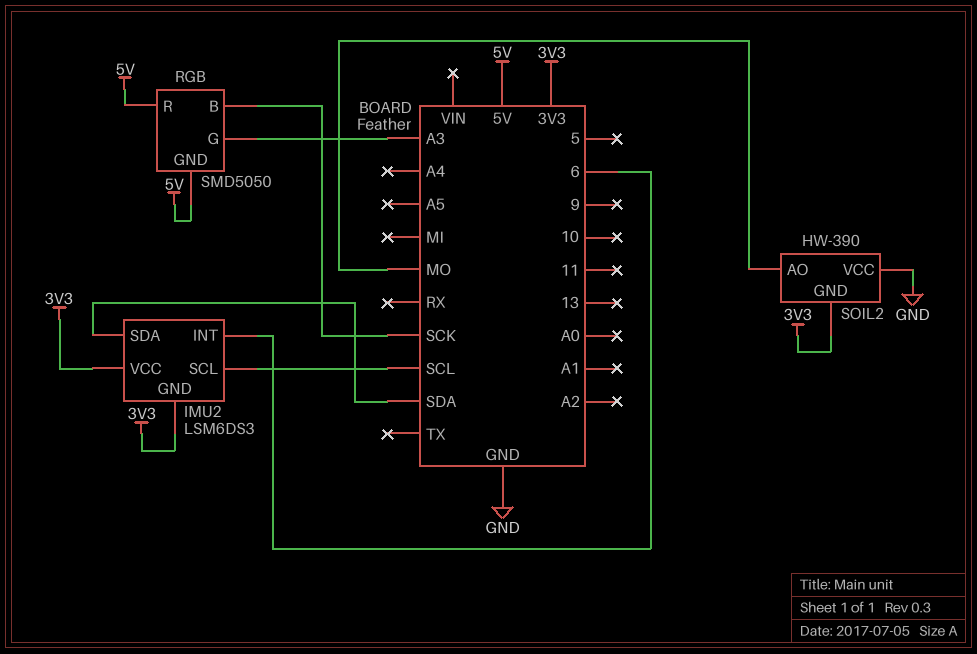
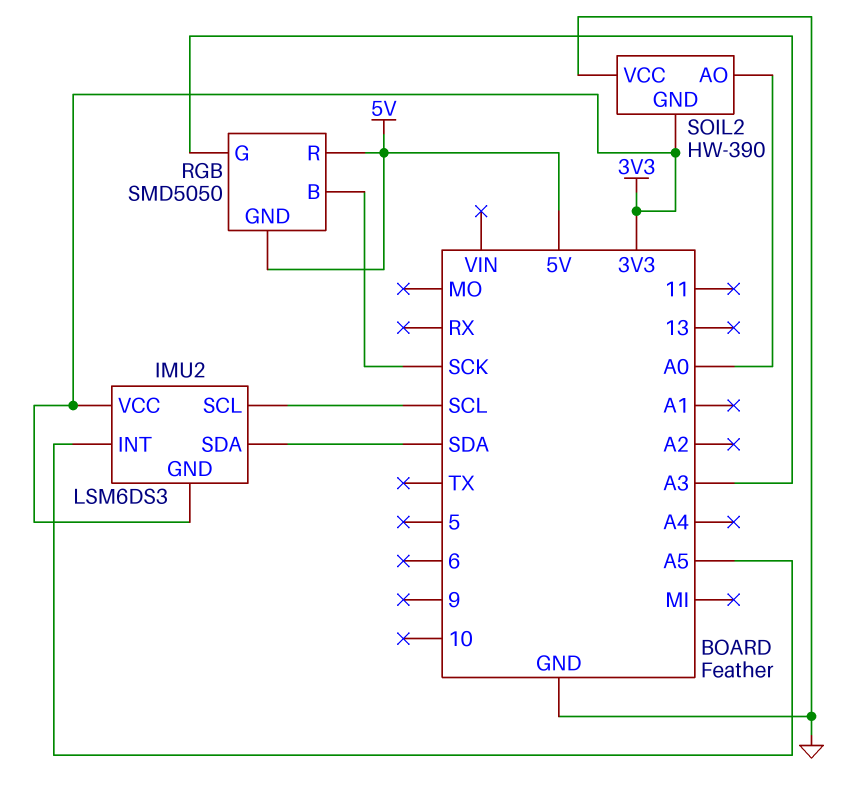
IMU2 pin INT: 6 -> A5
SOIL2 pin AO: MO -> A0

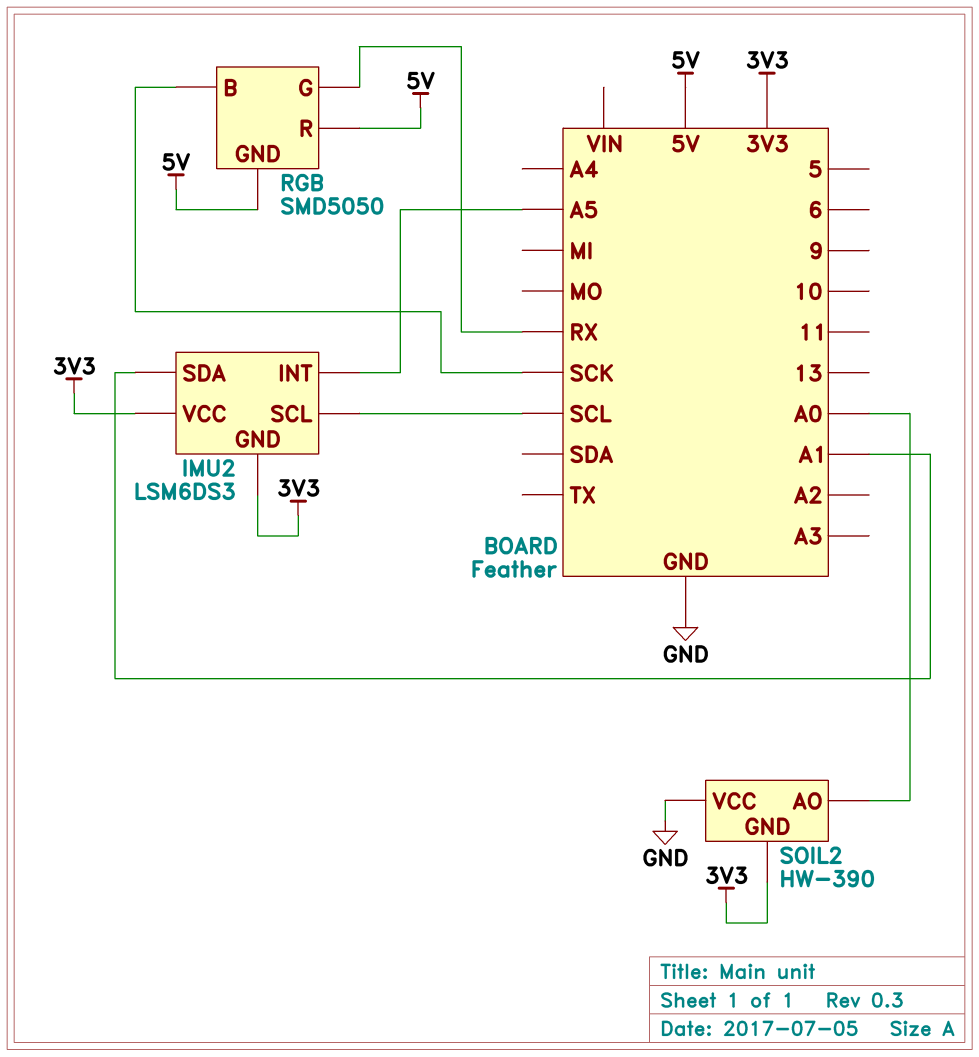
IMU2 pin SDA: SDA -> A1
RGB pin G: A3 -> RX

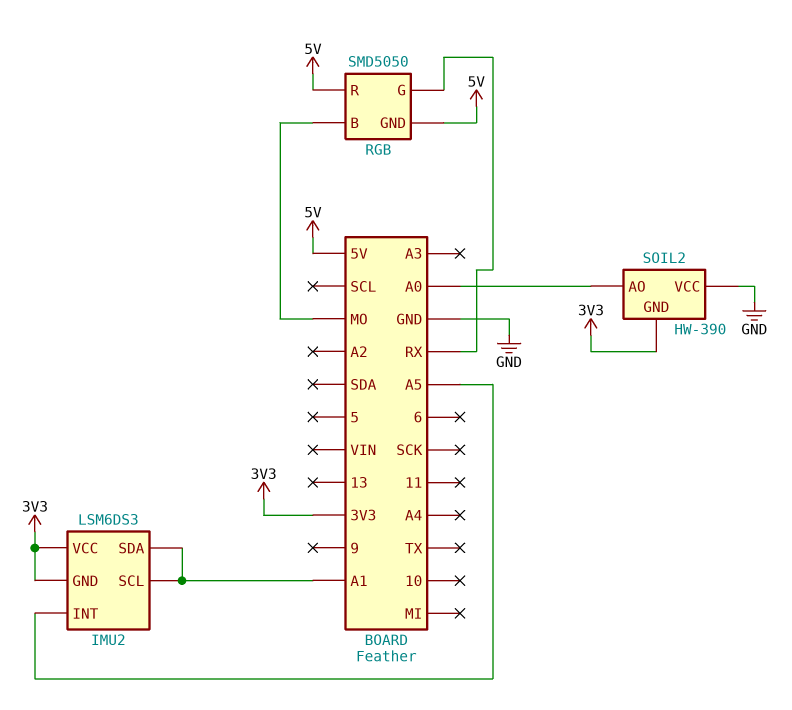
IMU2 pin SCL: SCL -> A1
RGB pin B: SCK -> MO

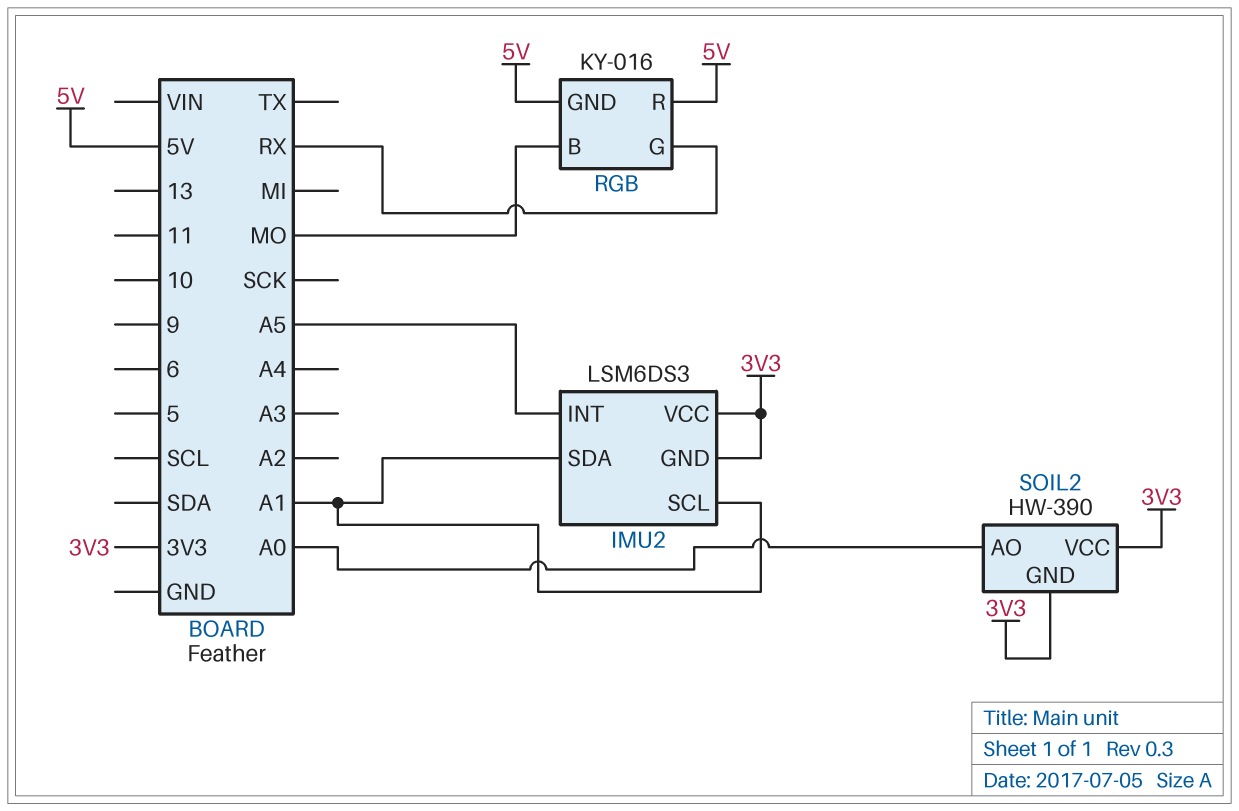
RGB: SMD5050 -> KY-016
SOIL2 pin VCC: GND -> 3V3

